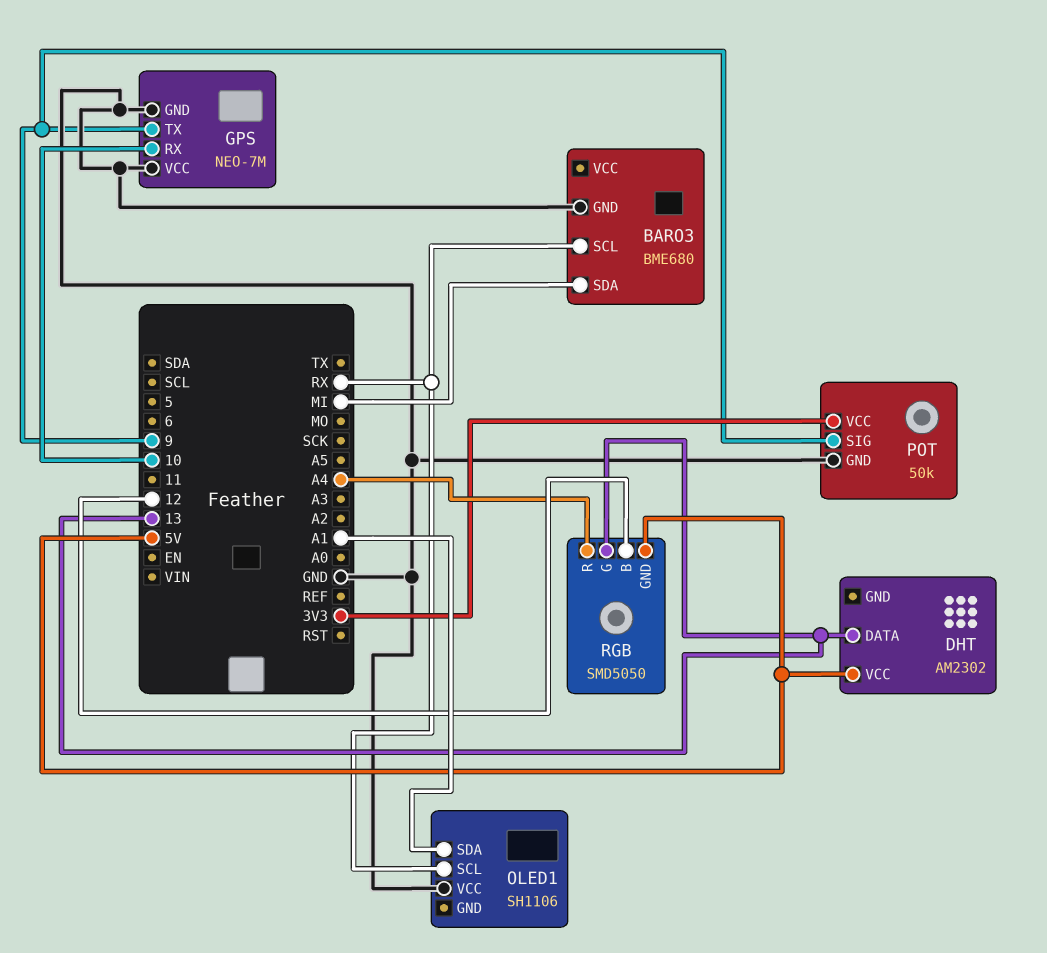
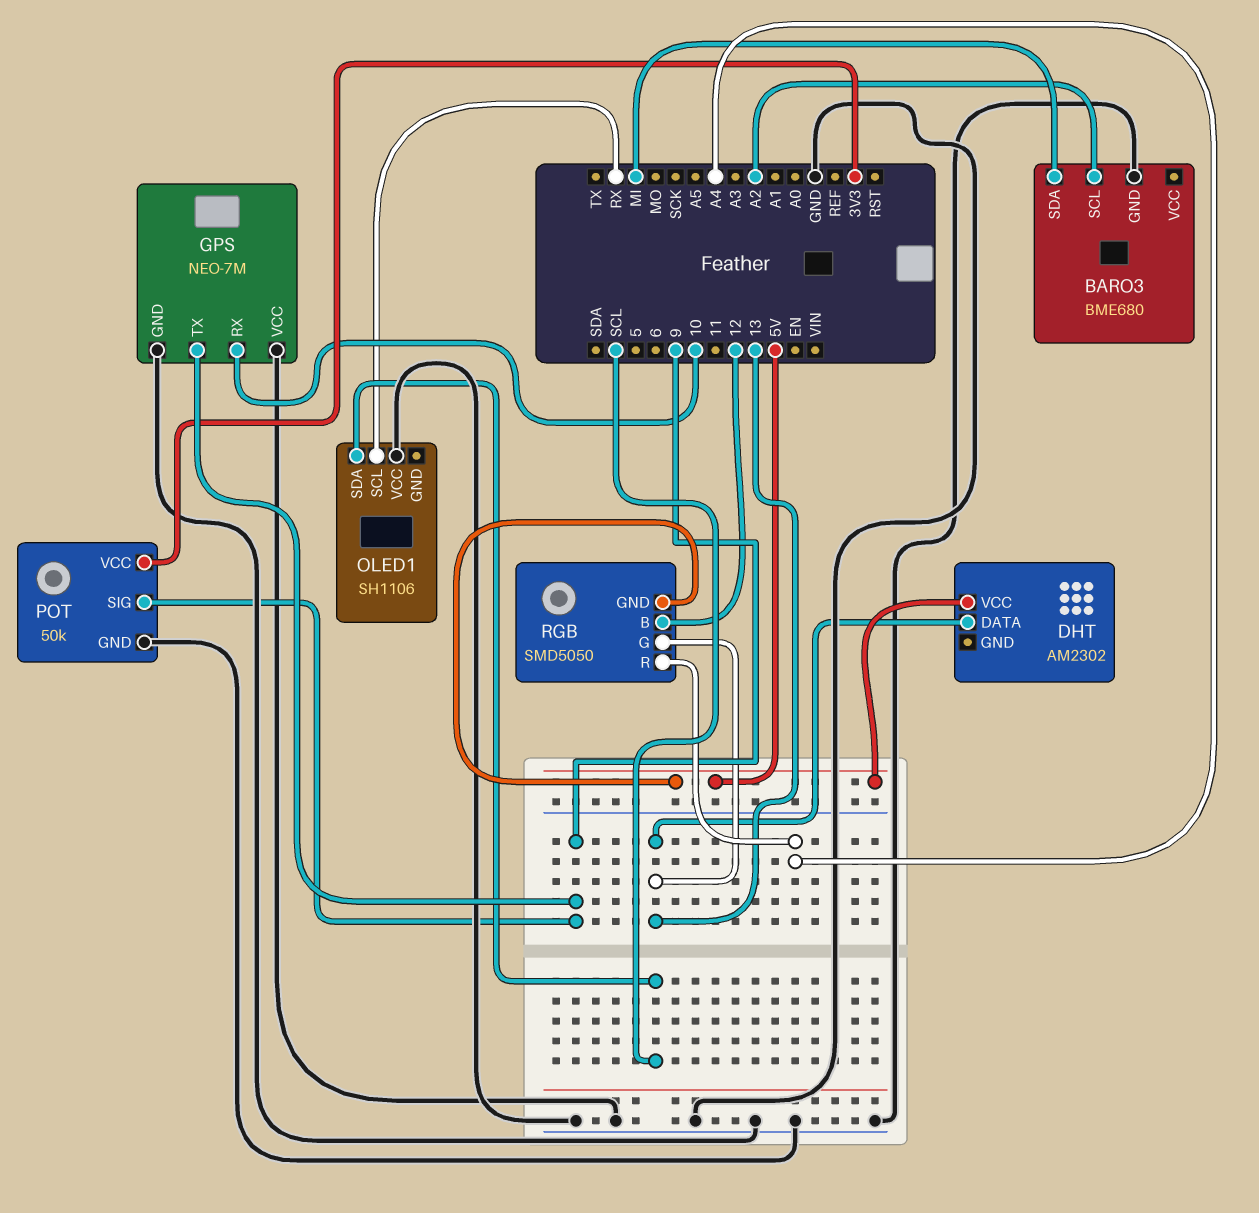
BARO3 pin SCL: RX -> A2
OLED1 pin SDA: A1 -> SCL

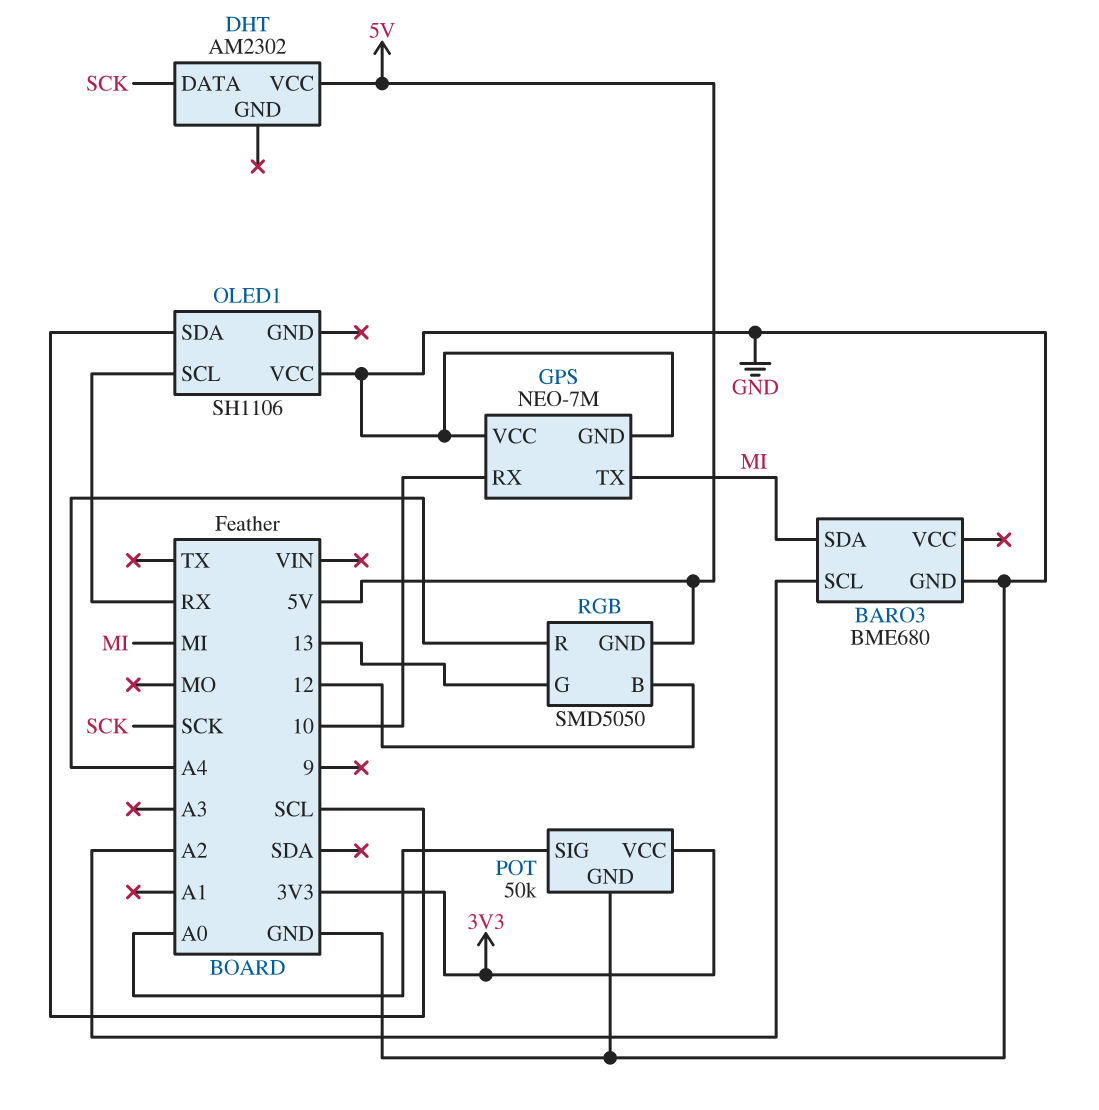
DHT pin DATA: 13 -> SCK
GPS pin TX: 9 -> MI
POT pin SIG: 9 -> A0

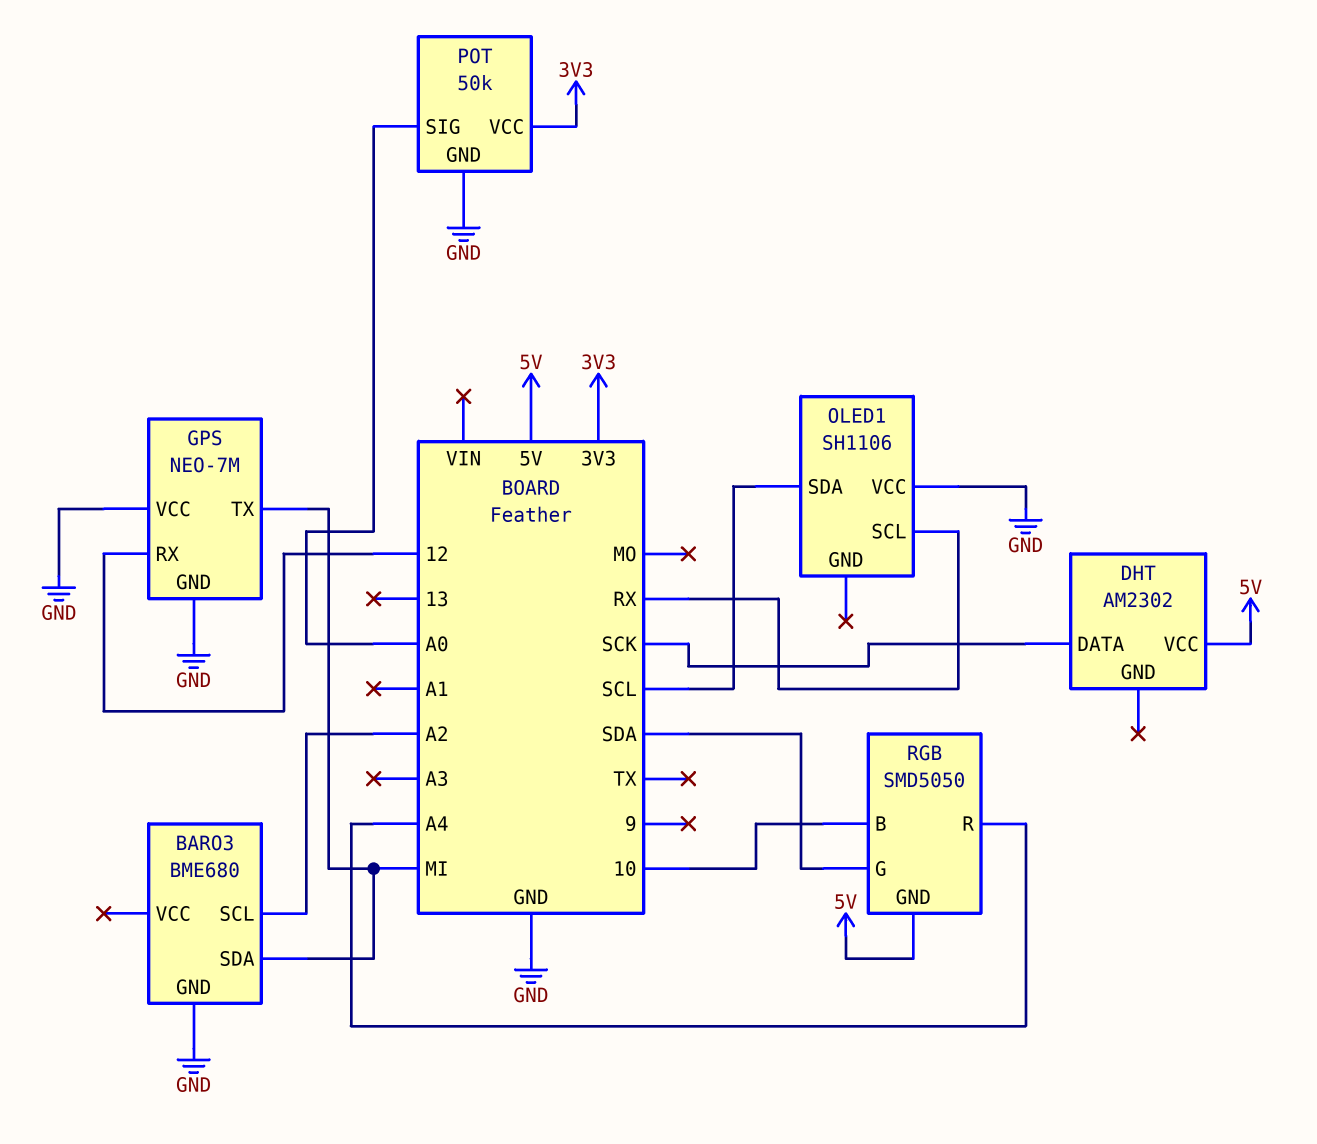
GPS pin RX: 10 -> 12
RGB pin B: 12 -> 10
RGB pin G: 13 -> SDA

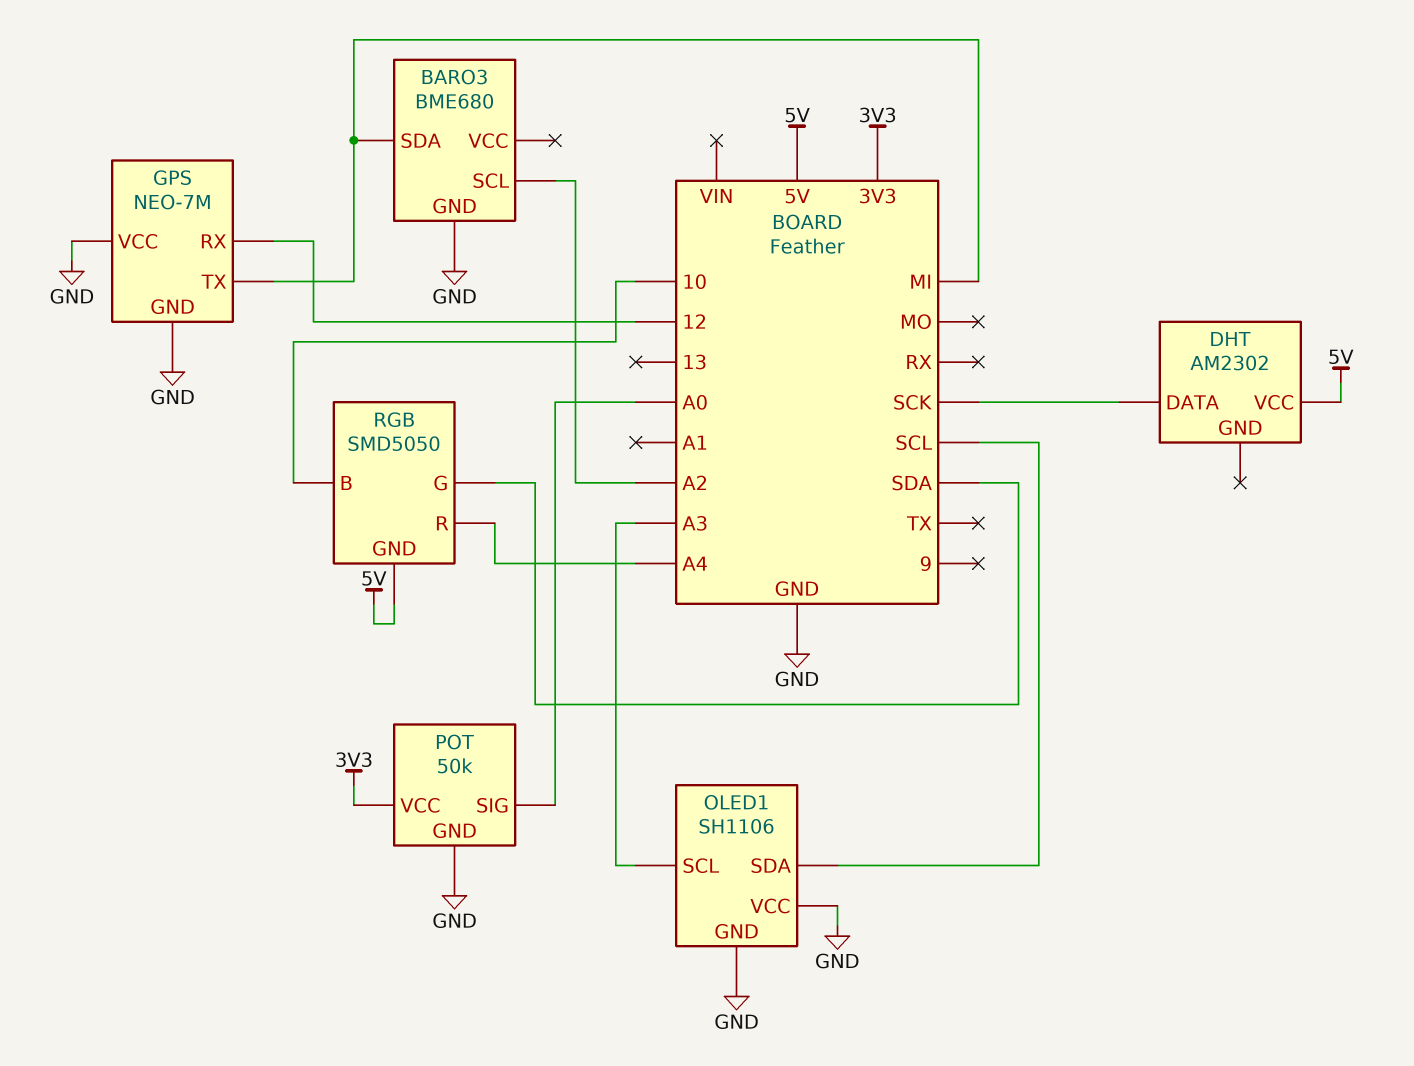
OLED1 pin GND: none -> GND
OLED1 pin SCL: RX -> A3

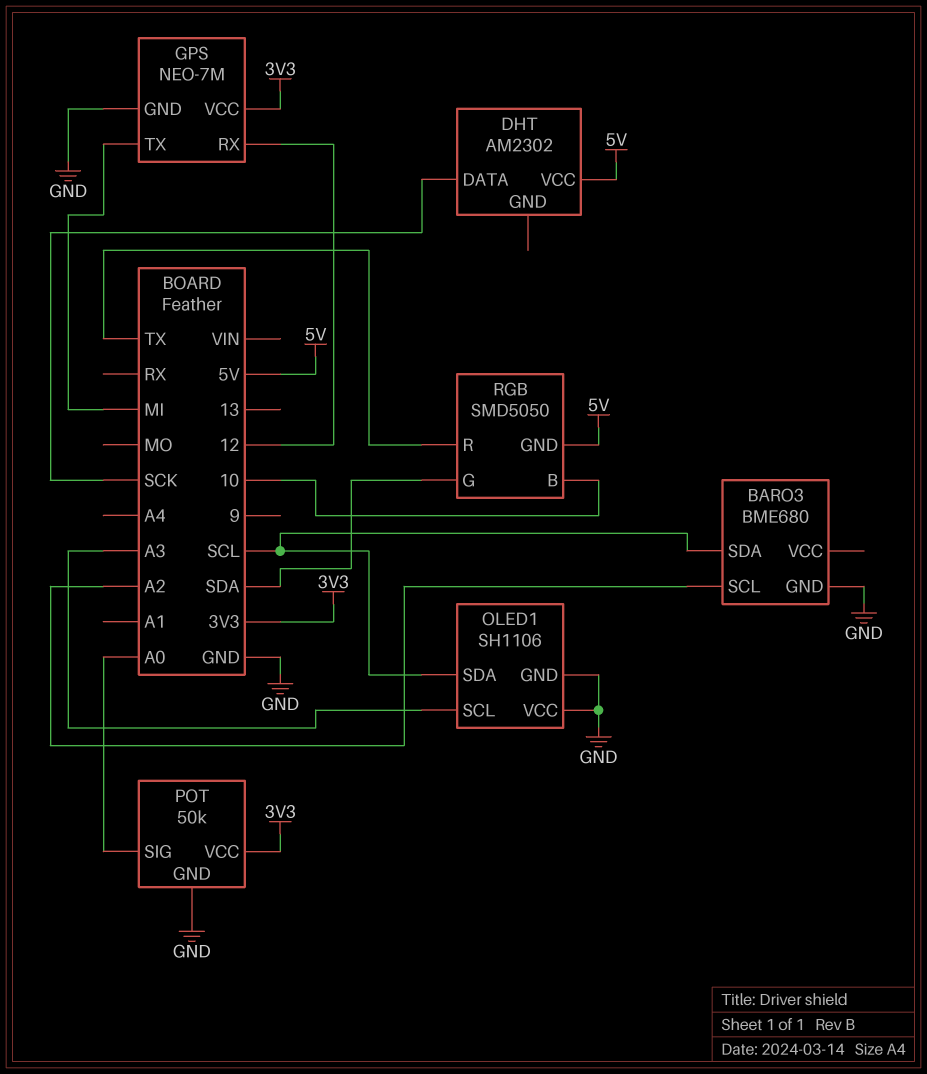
BARO3 pin SDA: MI -> SCL
GPS pin VCC: GND -> 3V3
RGB pin R: A4 -> TX

